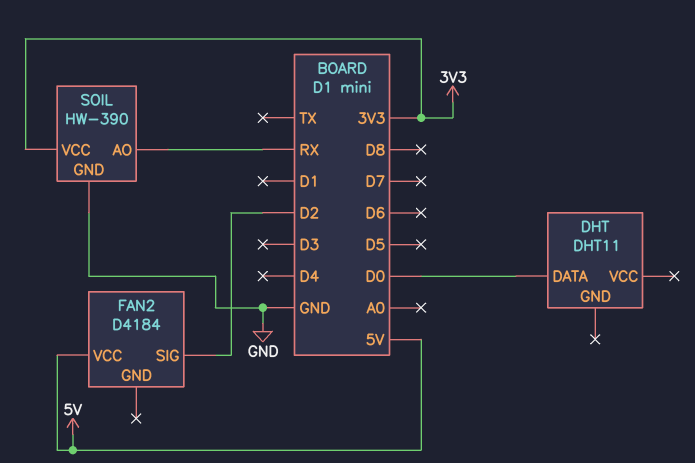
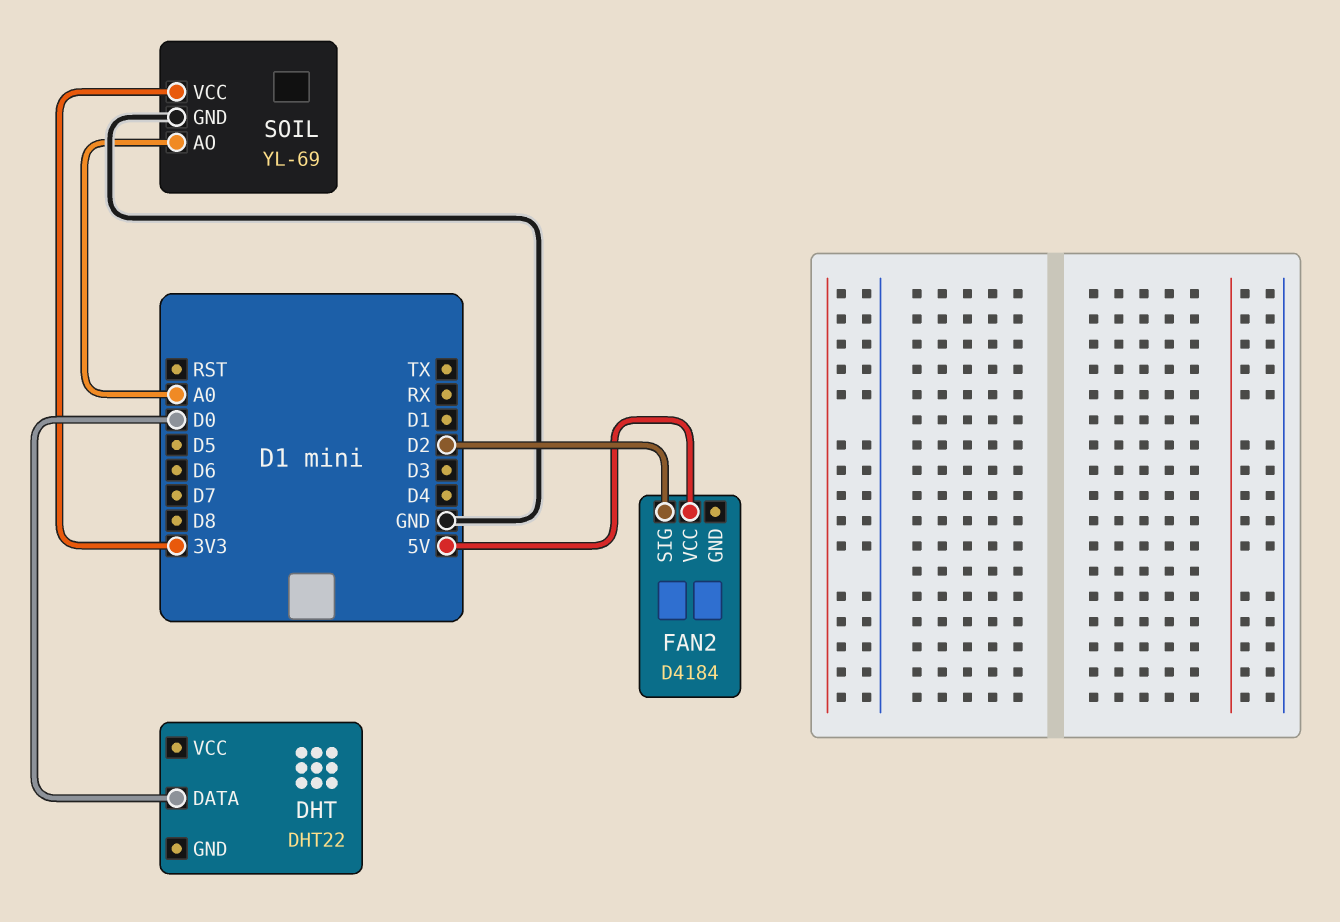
DHT: DHT11 -> DHT22
SOIL: HW-390 -> YL-69
SOIL pin AO: RX -> A0

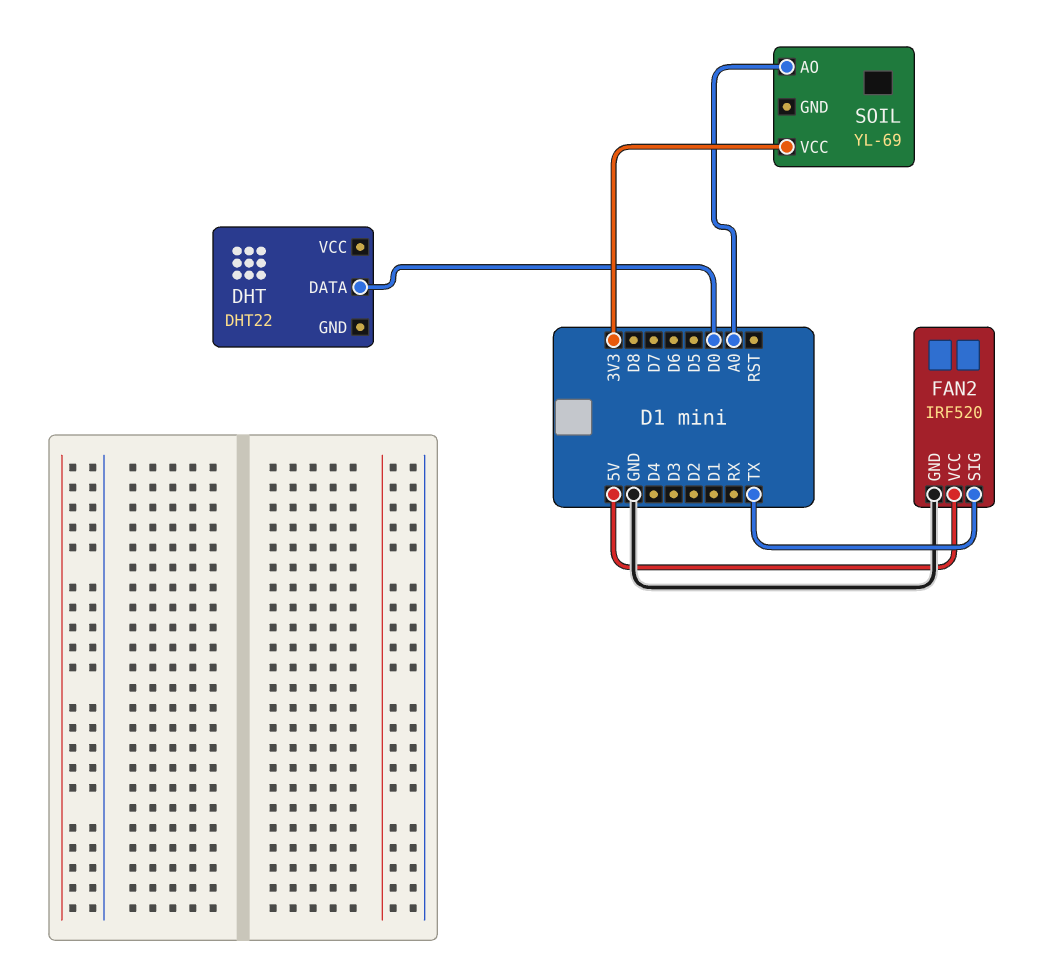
FAN2: D4184 -> IRF520
FAN2 pin GND: none -> GND
FAN2 pin SIG: D2 -> TX
SOIL pin GND: GND -> none

